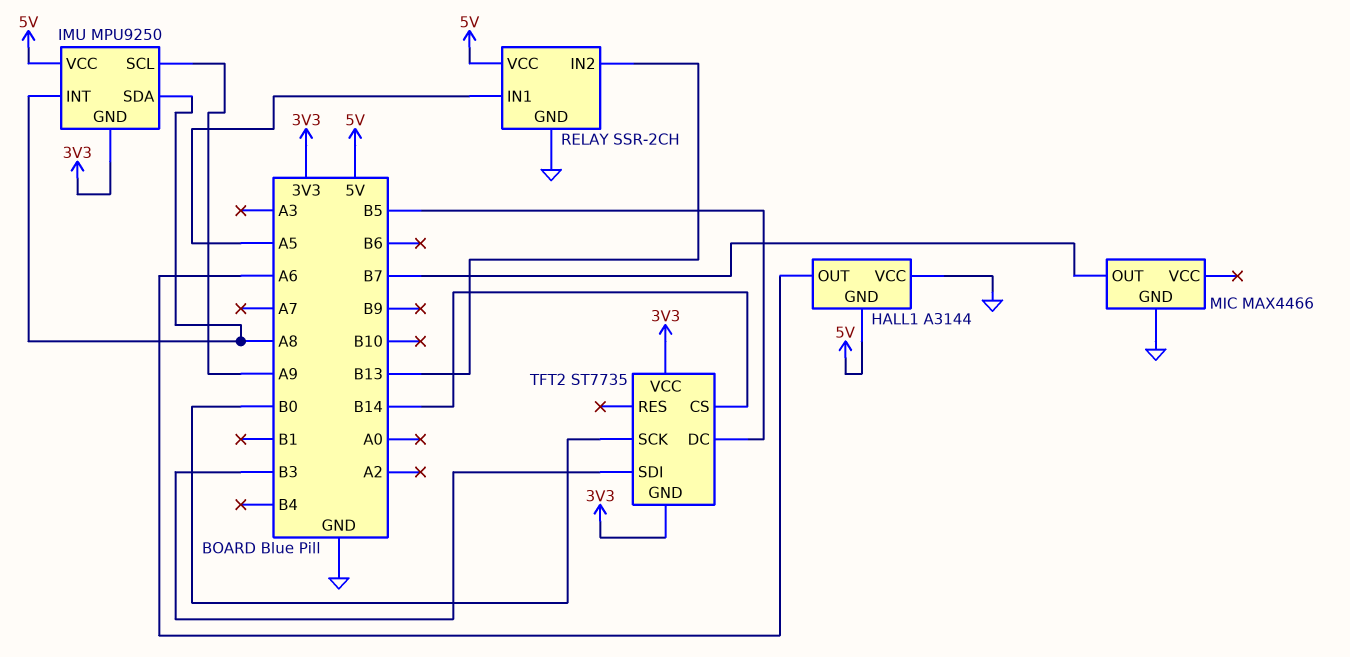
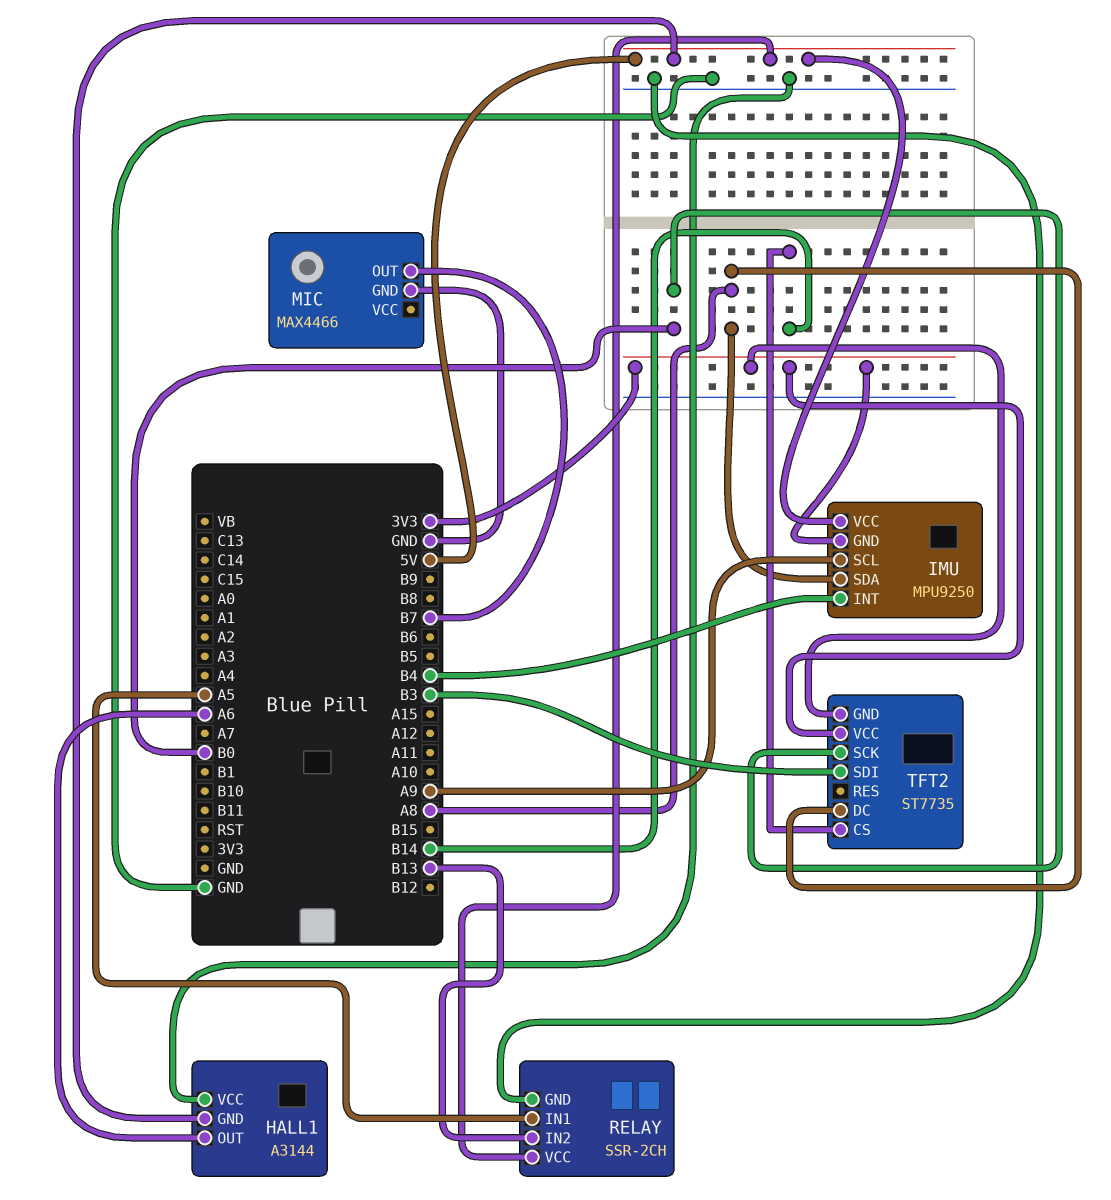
IMU pin INT: A8 -> B4
TFT2 pin DC: B5 -> A8

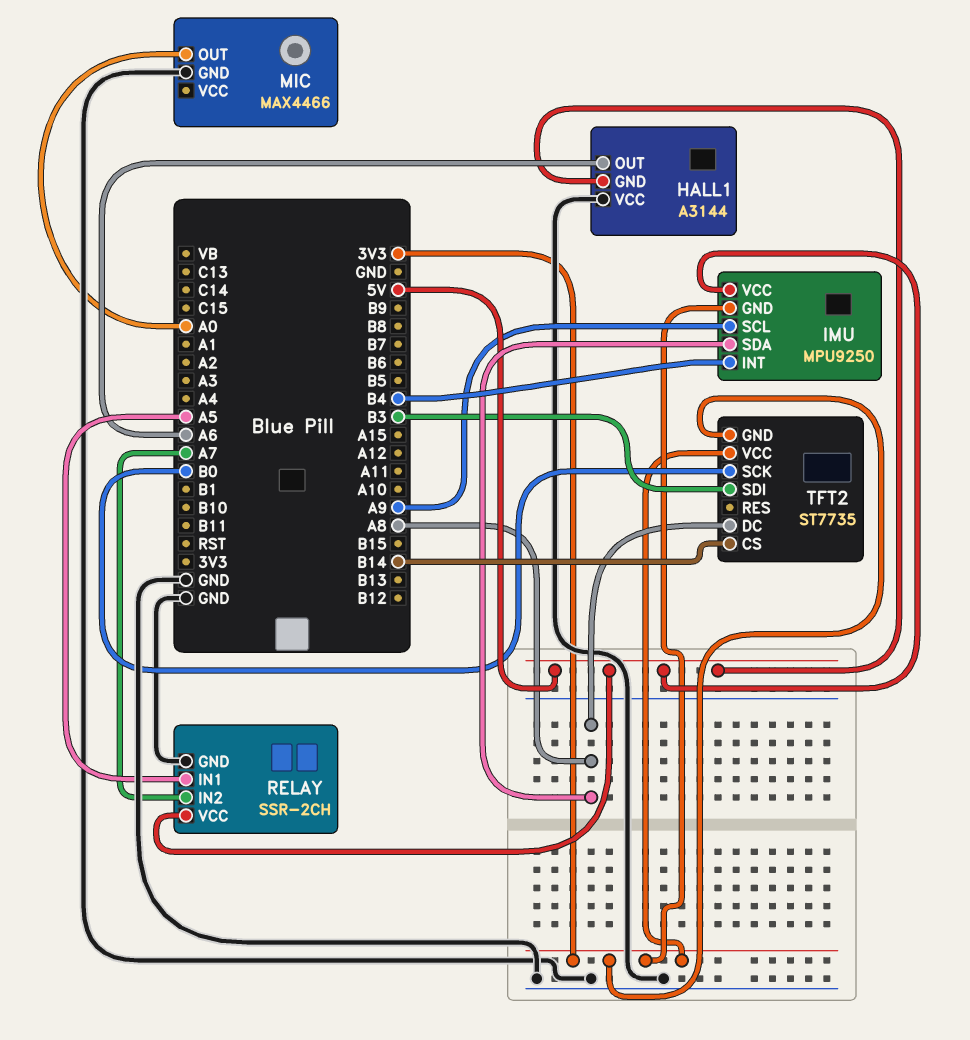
MIC pin OUT: B7 -> A0
RELAY pin IN2: B13 -> A7

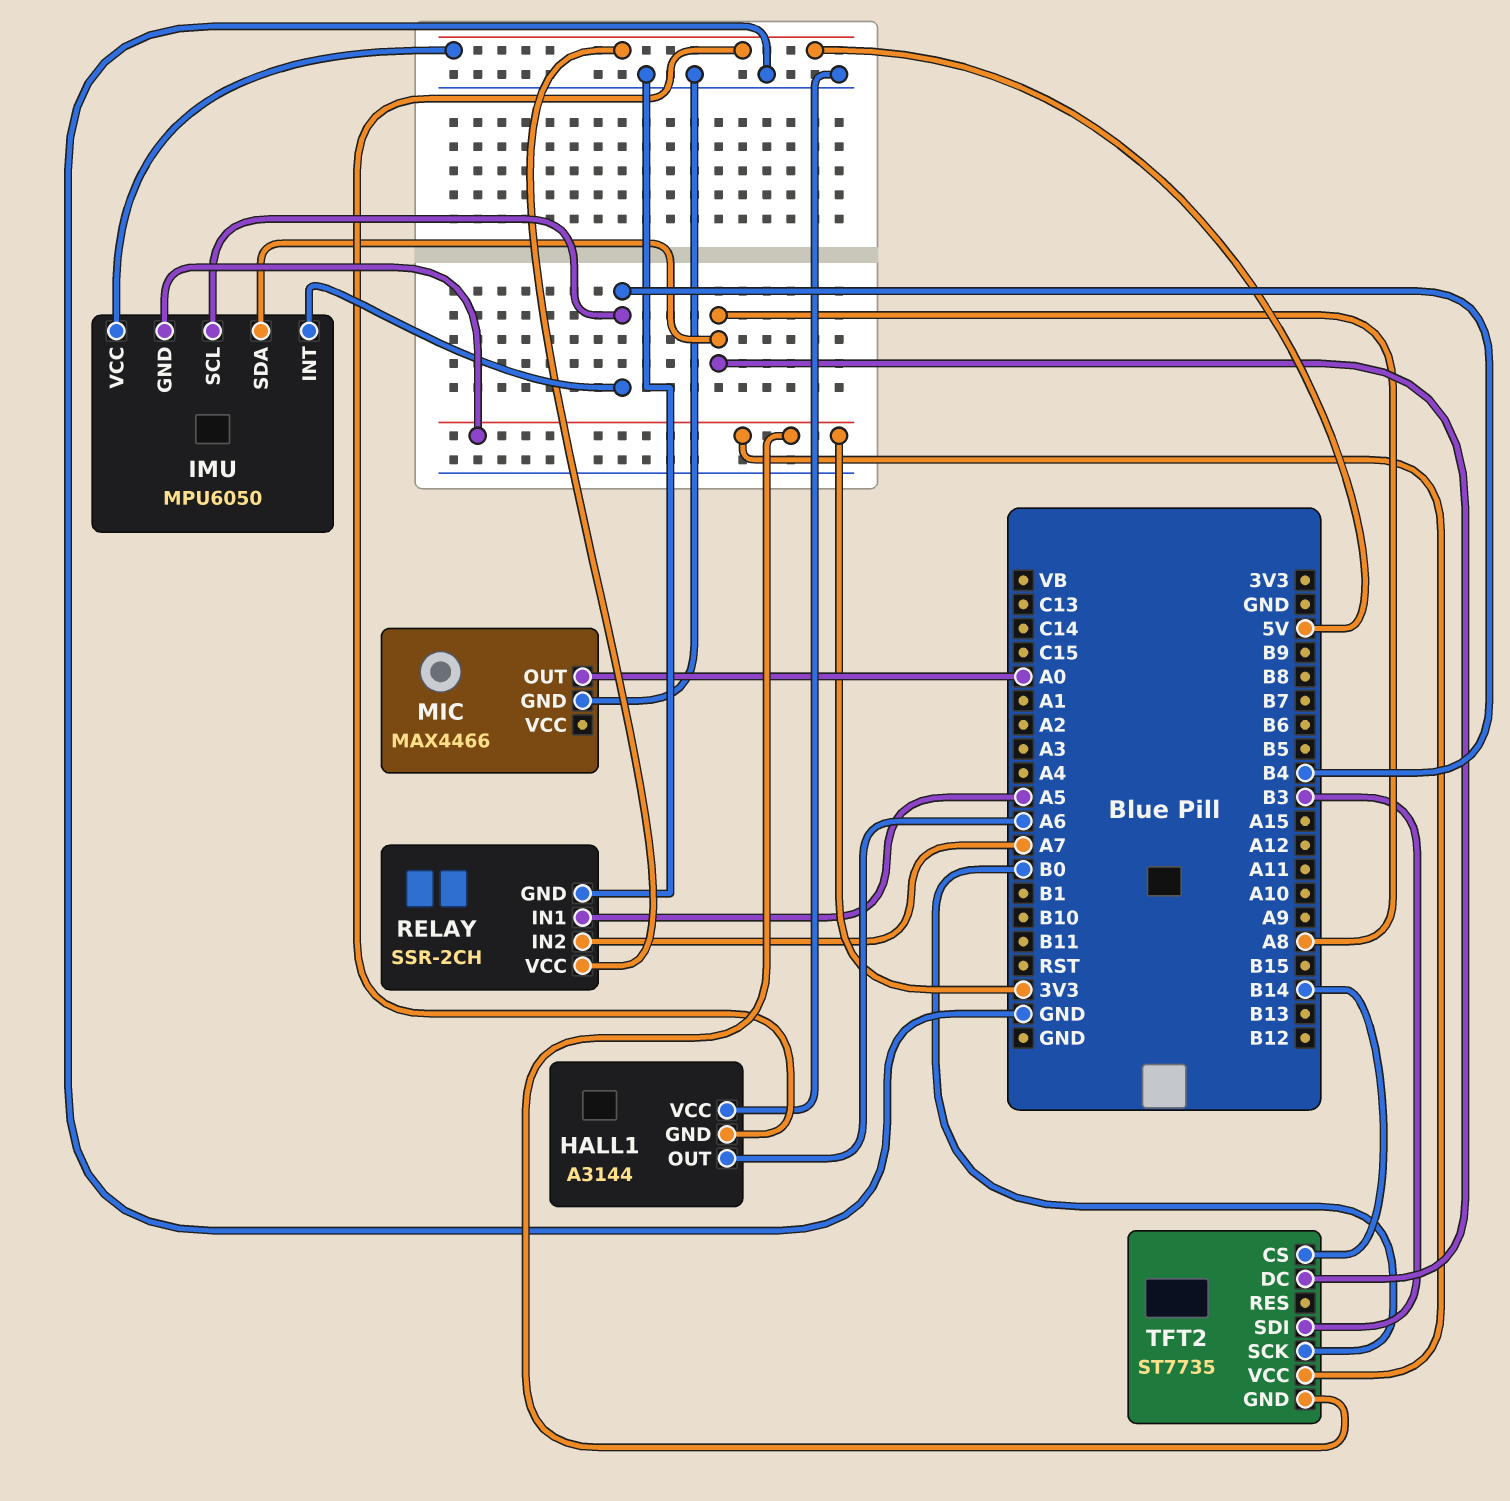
IMU: MPU9250 -> MPU6050
IMU pin SCL: A9 -> B4

